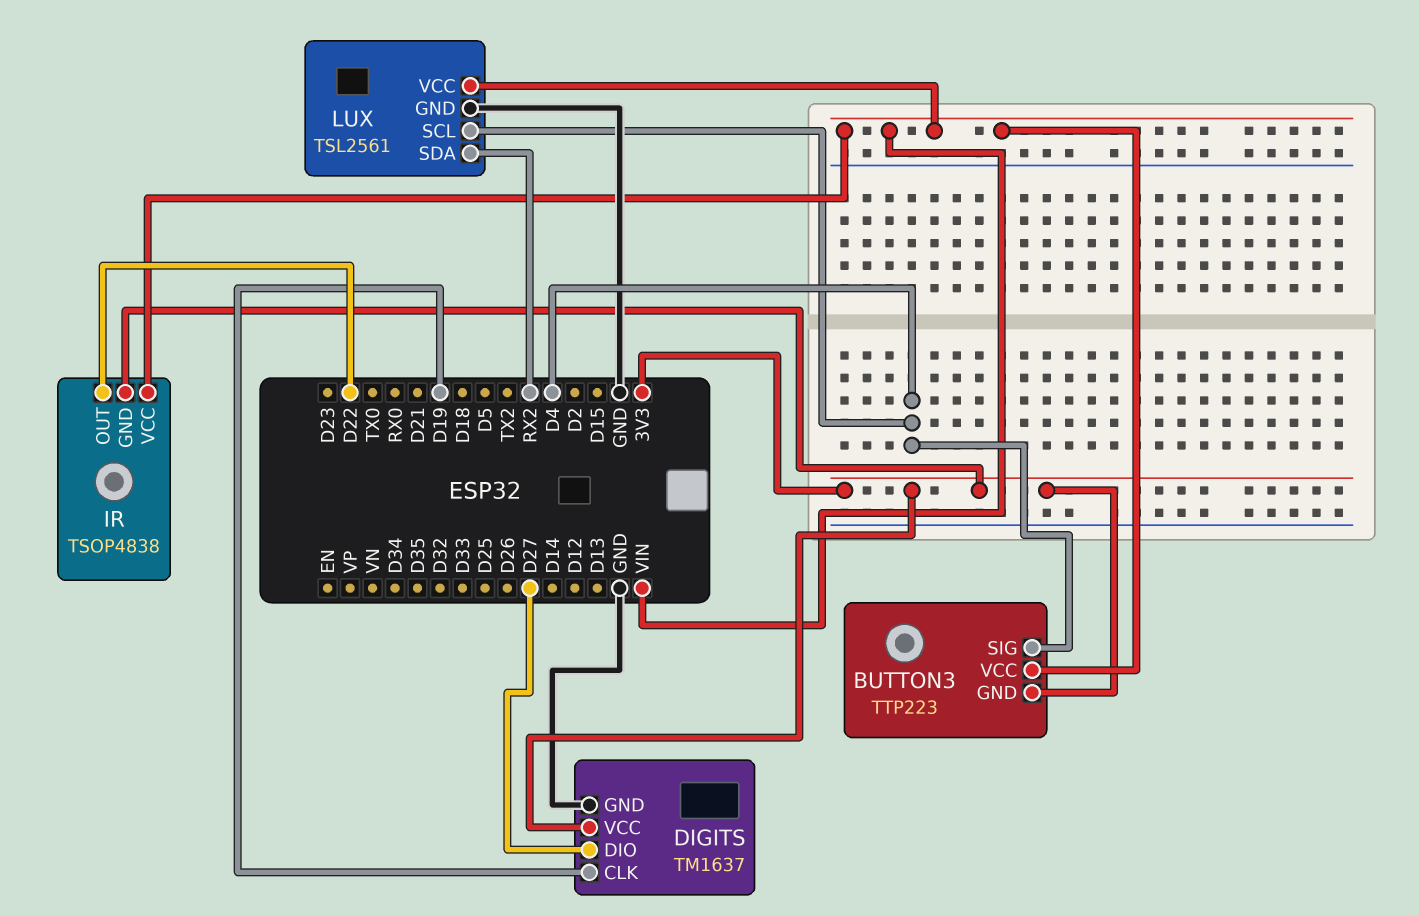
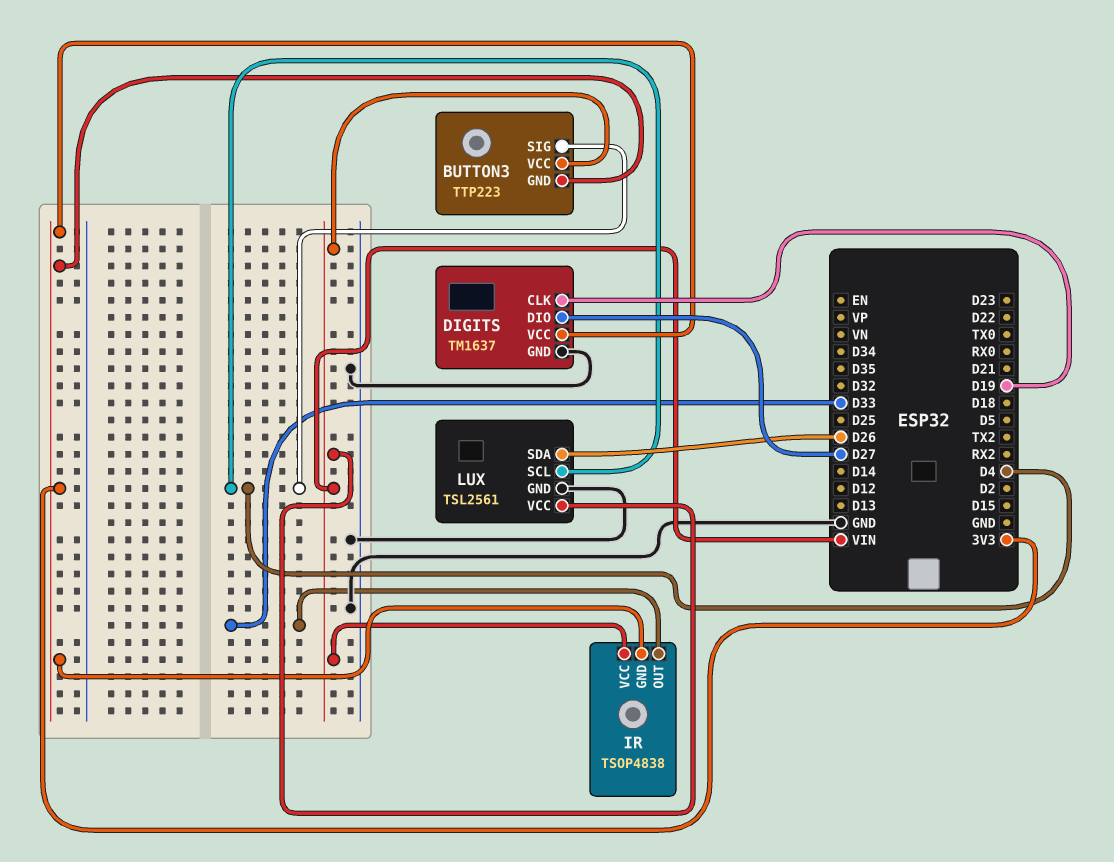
IR pin OUT: D22 -> D33
LUX pin SDA: RX2 -> D26

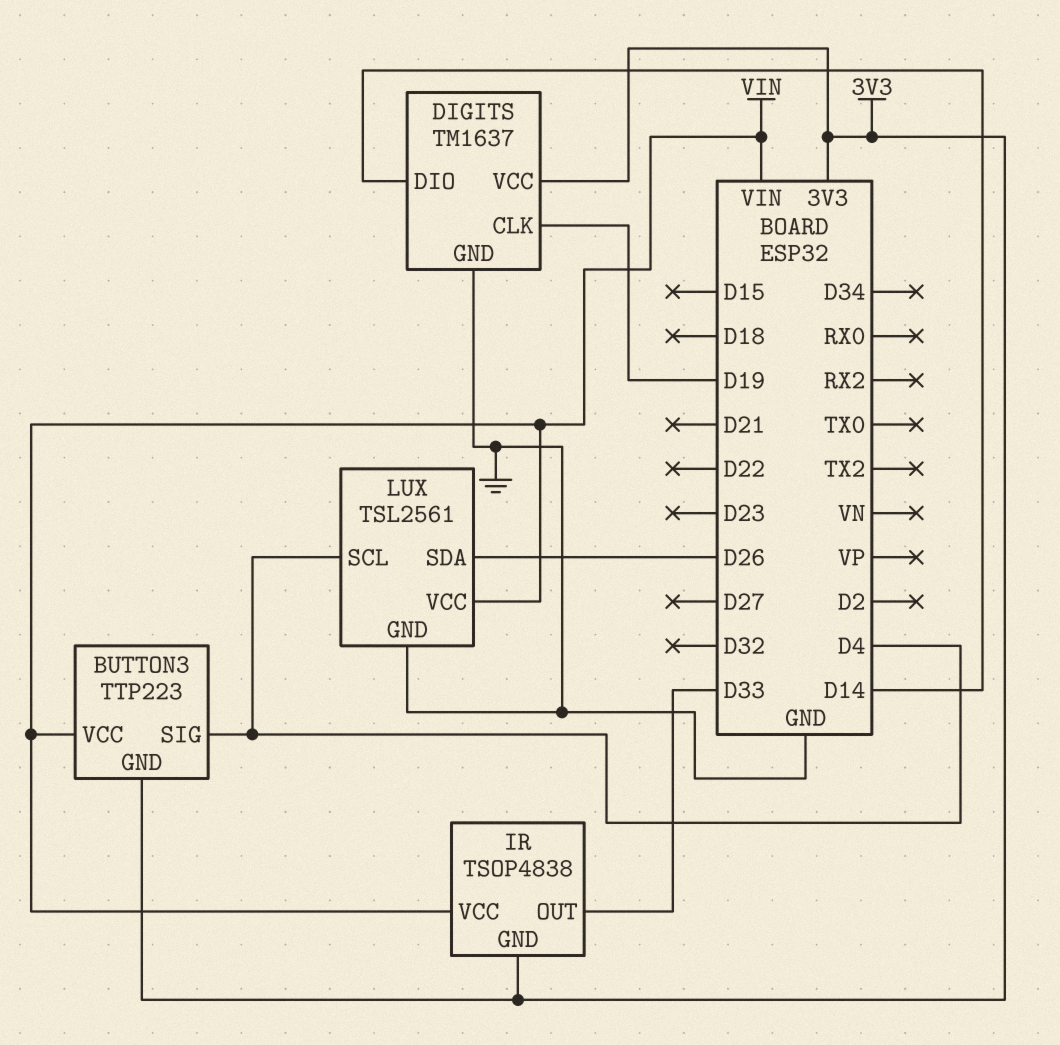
DIGITS pin DIO: D27 -> D14

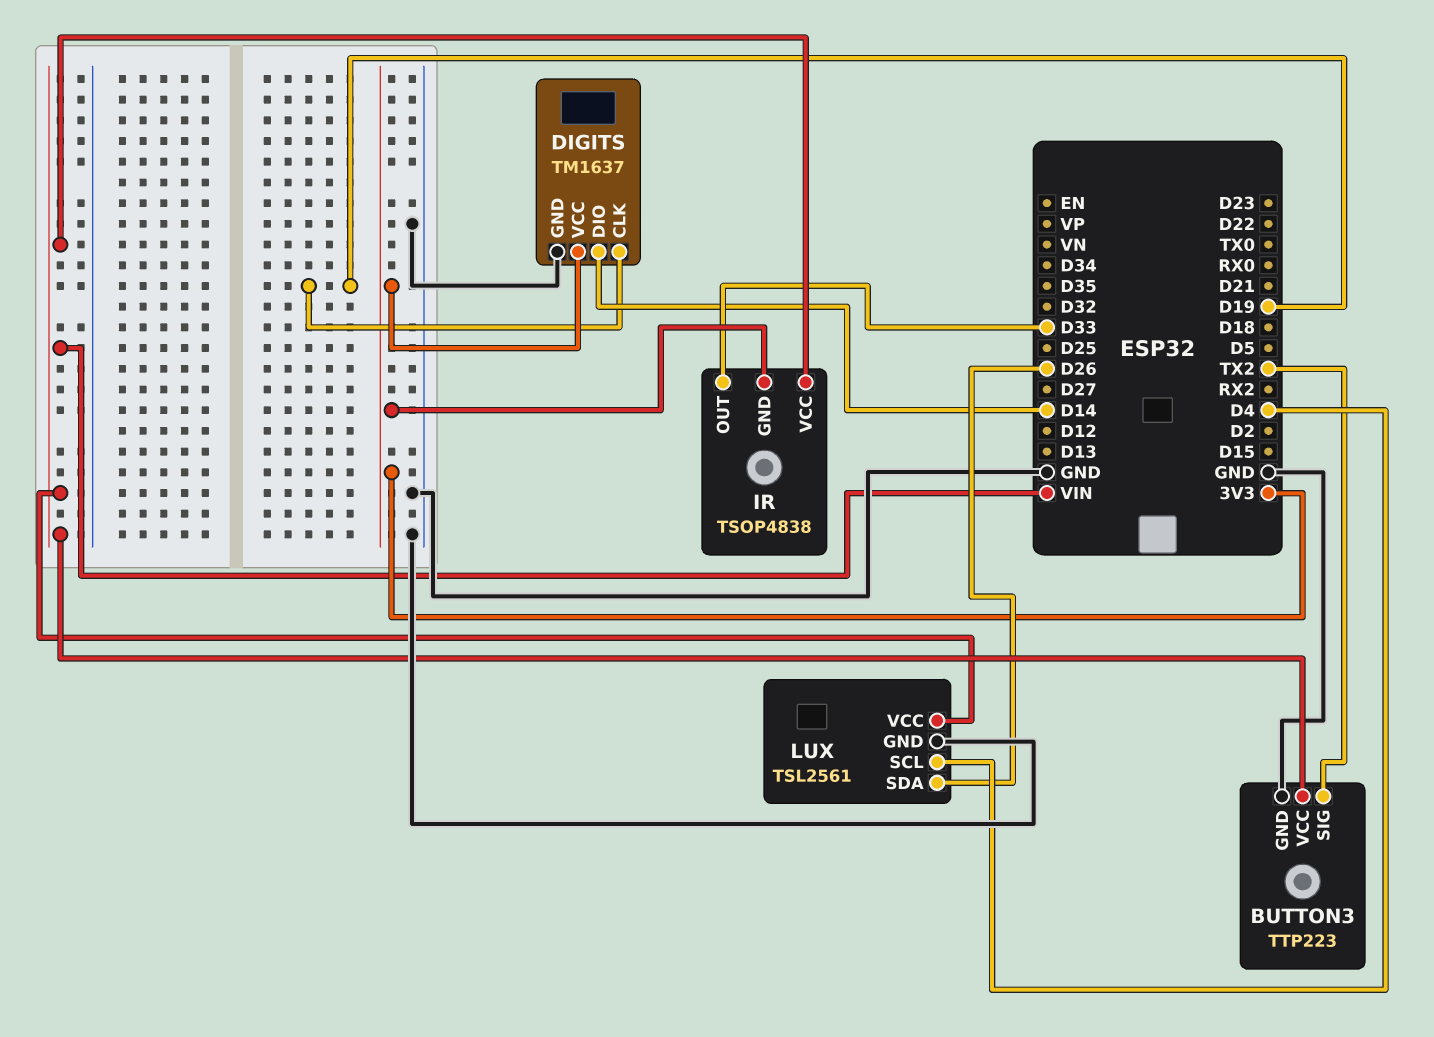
BUTTON3 pin GND: 3V3 -> GND
BUTTON3 pin SIG: D4 -> TX2

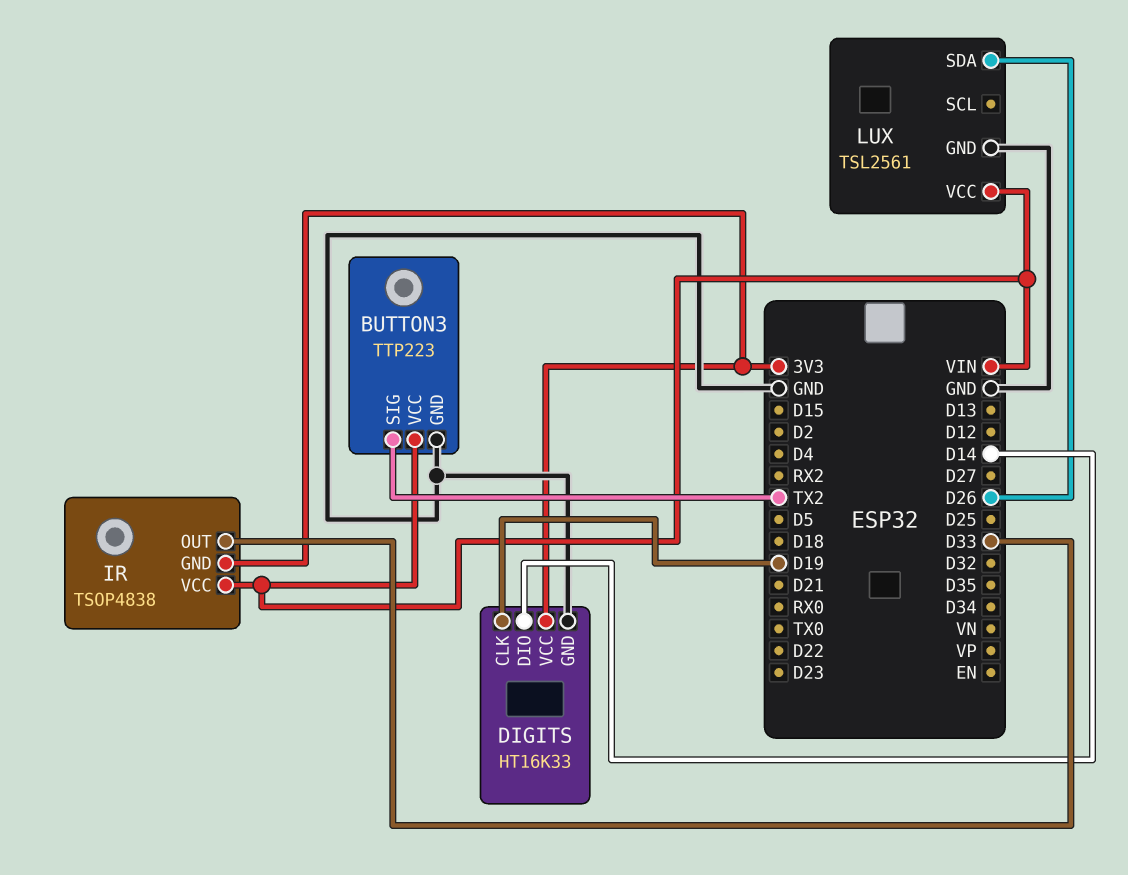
DIGITS: TM1637 -> HT16K33
LUX pin SCL: D4 -> none

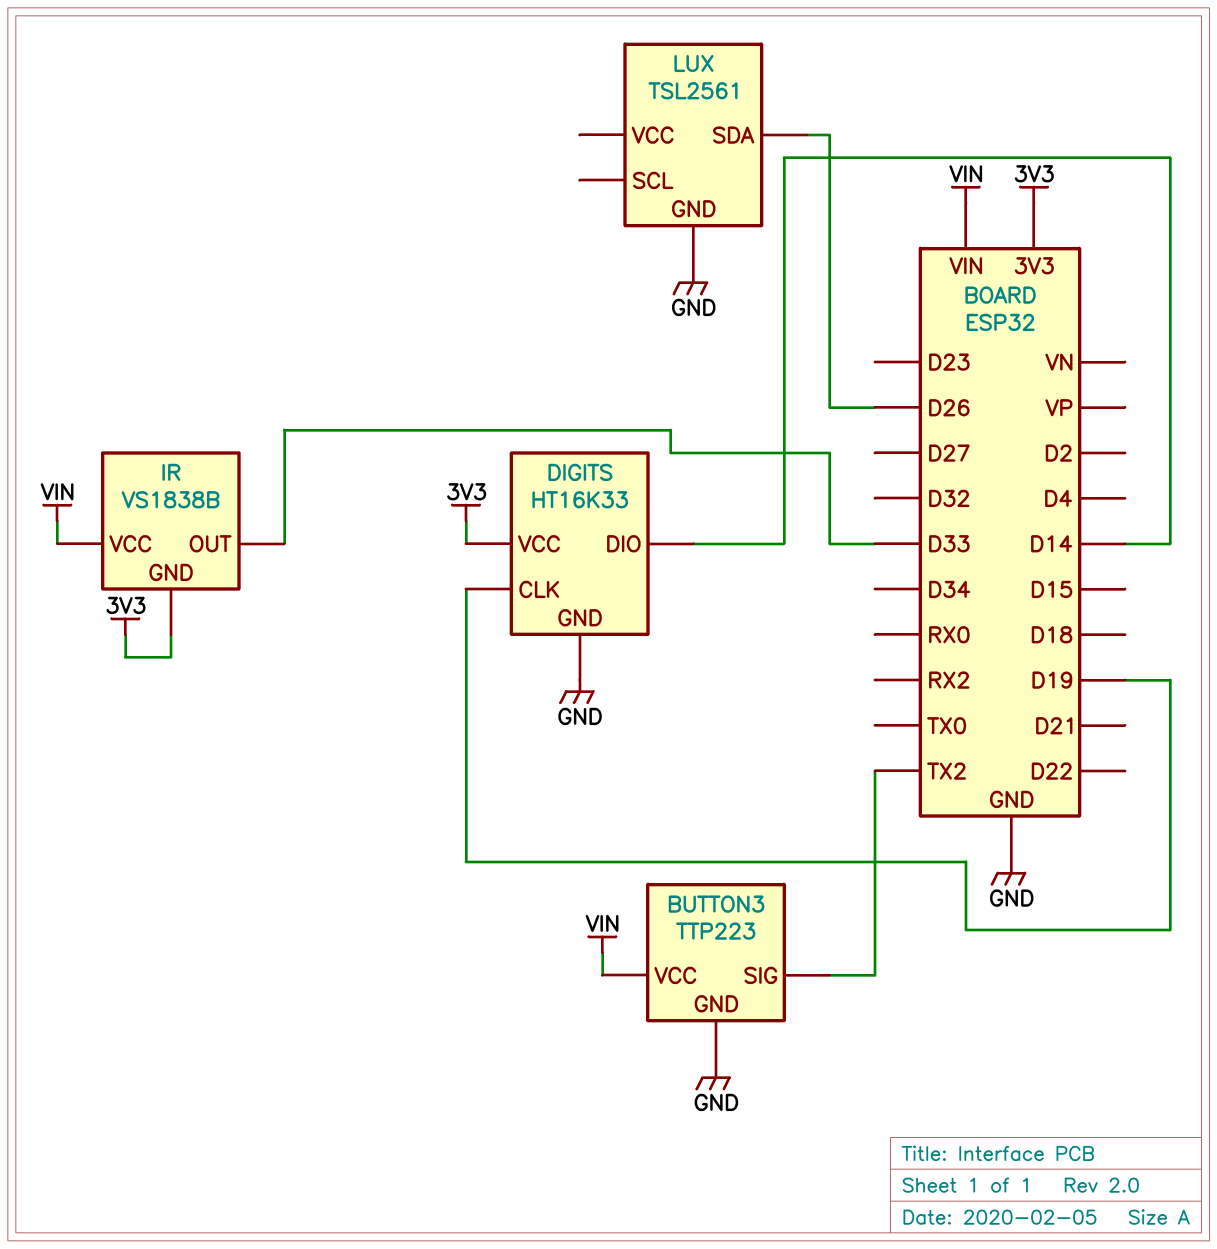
IR: TSOP4838 -> VS1838B
LUX pin VCC: VIN -> none

